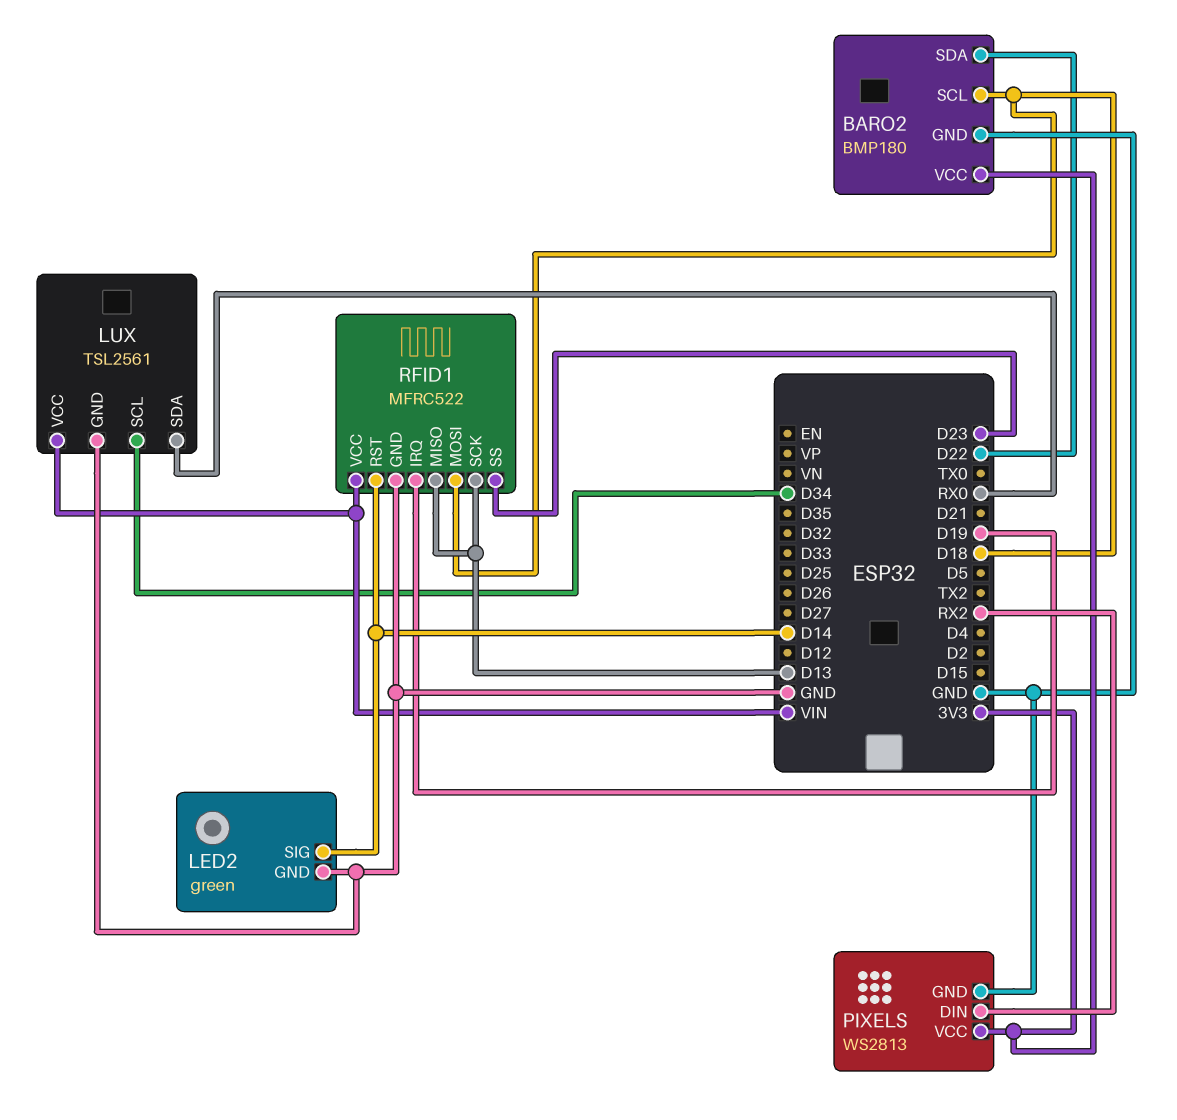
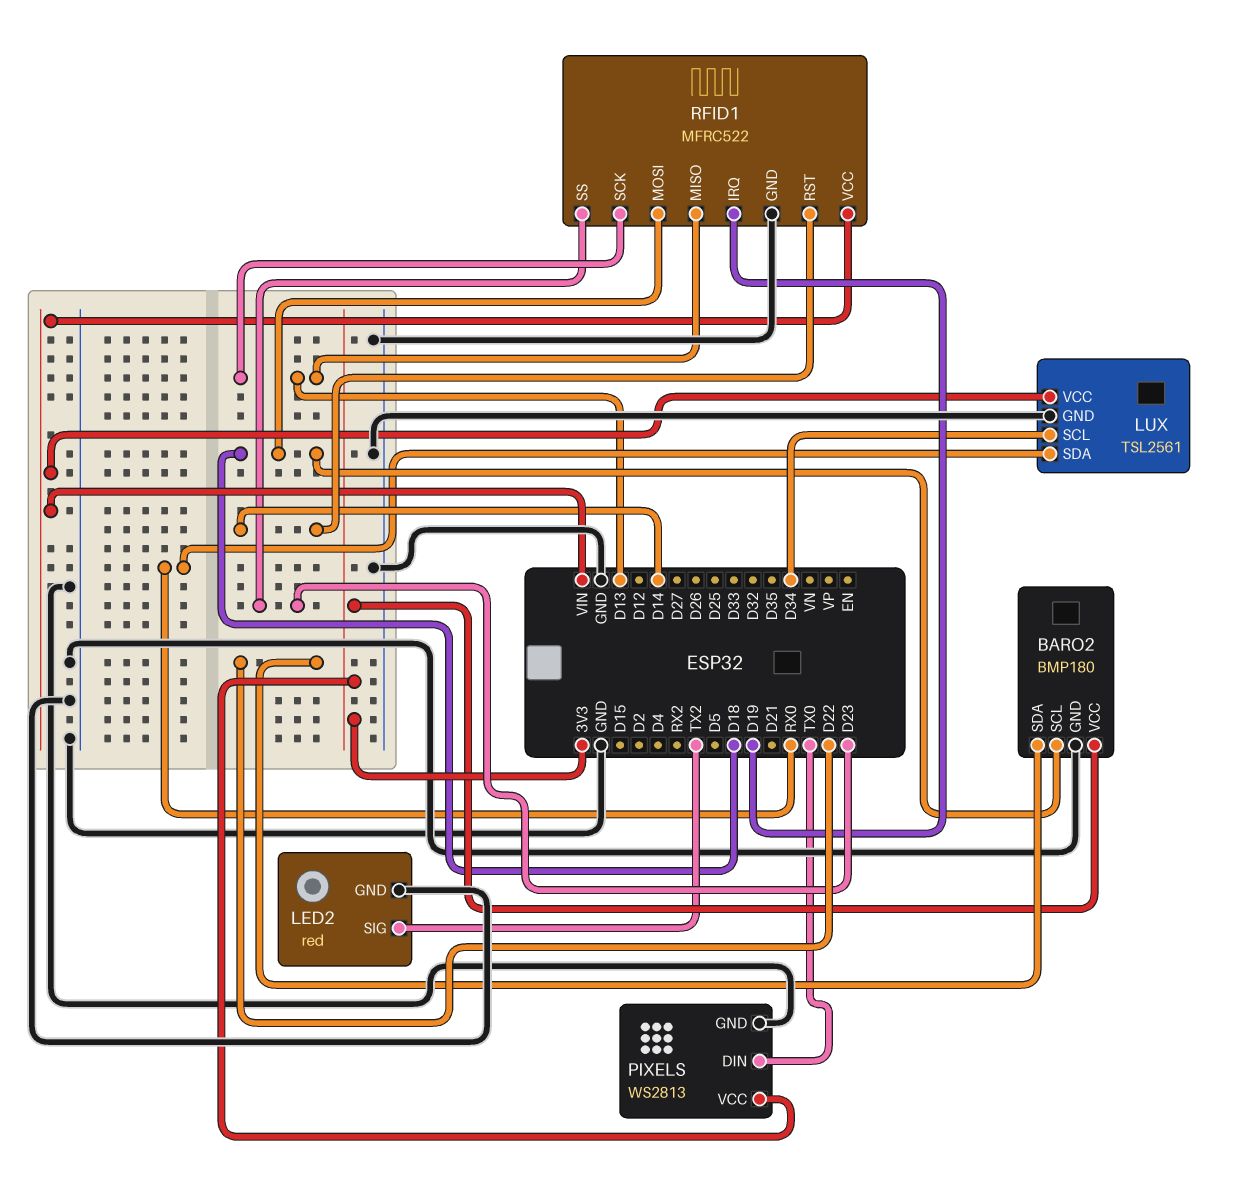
LED2: green -> red
LED2 pin SIG: D14 -> TX2
PIXELS pin DIN: RX2 -> TX0

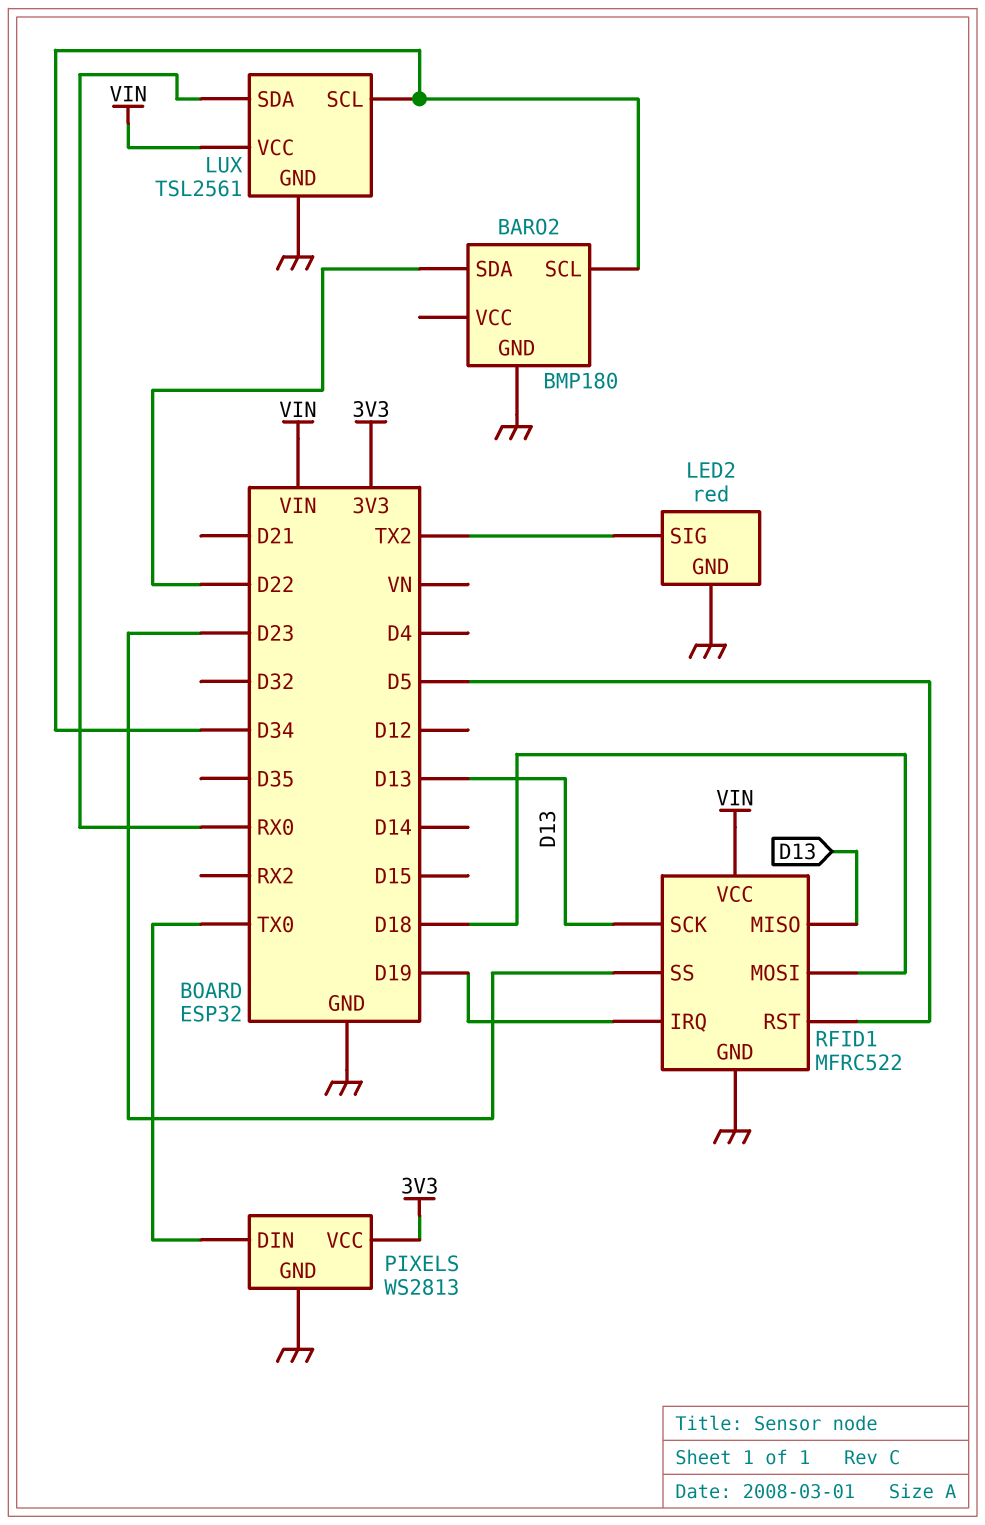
BARO2 pin SCL: D18 -> D34
BARO2 pin VCC: 3V3 -> none
RFID1 pin RST: D14 -> D5

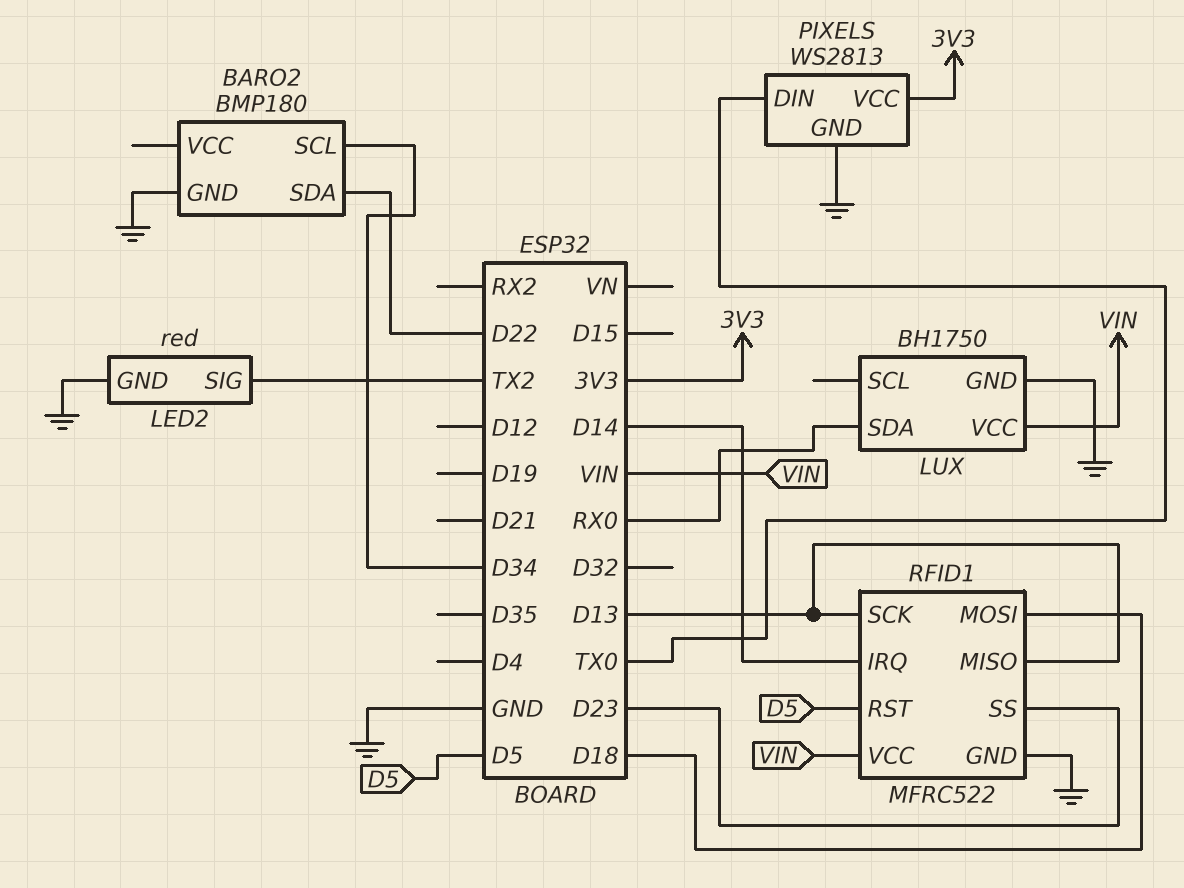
LUX: TSL2561 -> BH1750
LUX pin SCL: D34 -> none
RFID1 pin IRQ: D19 -> D14

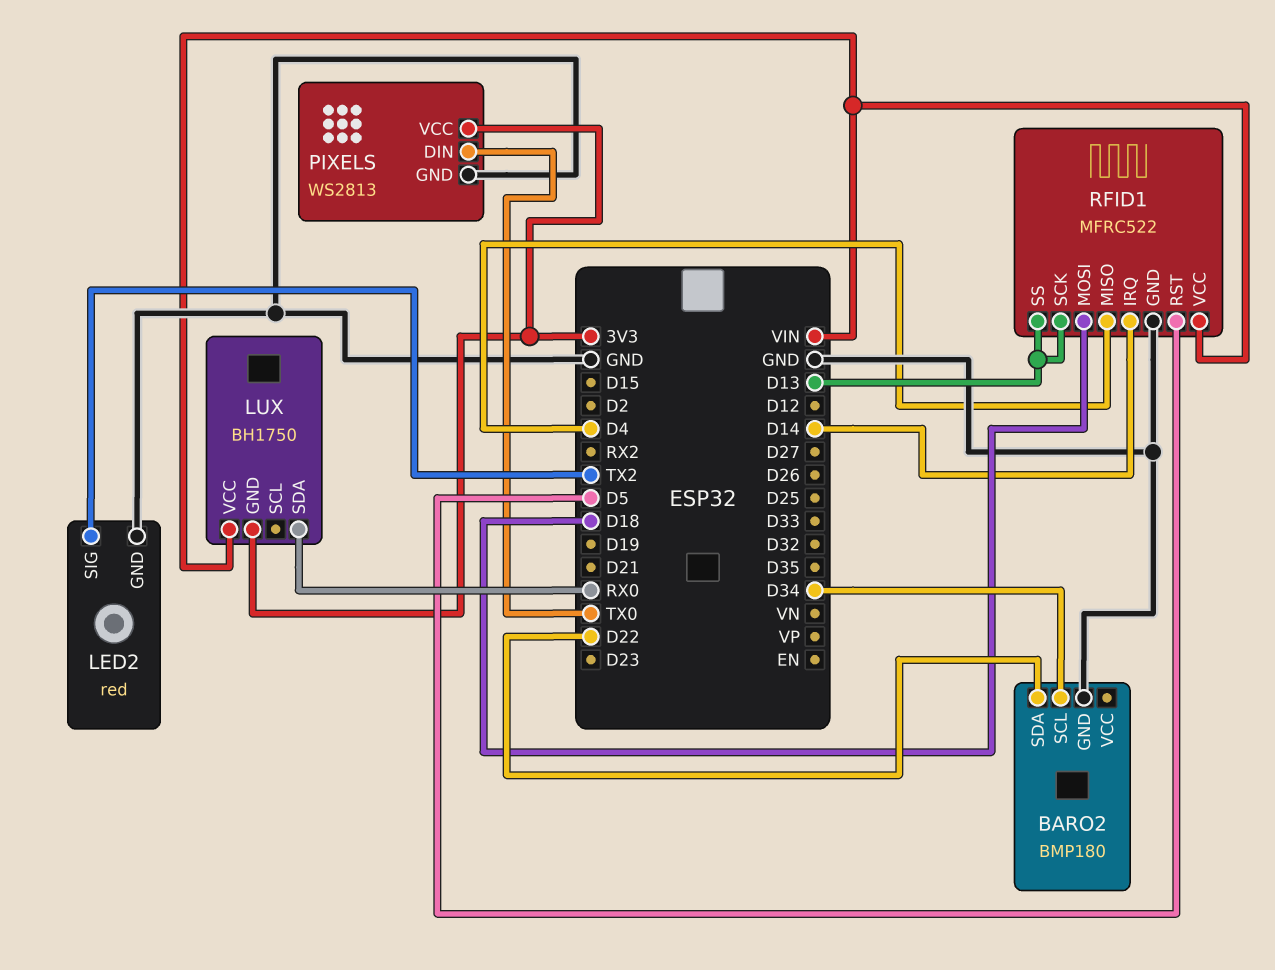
LUX pin GND: GND -> 3V3
RFID1 pin MISO: D13 -> D4
RFID1 pin SS: D23 -> D13

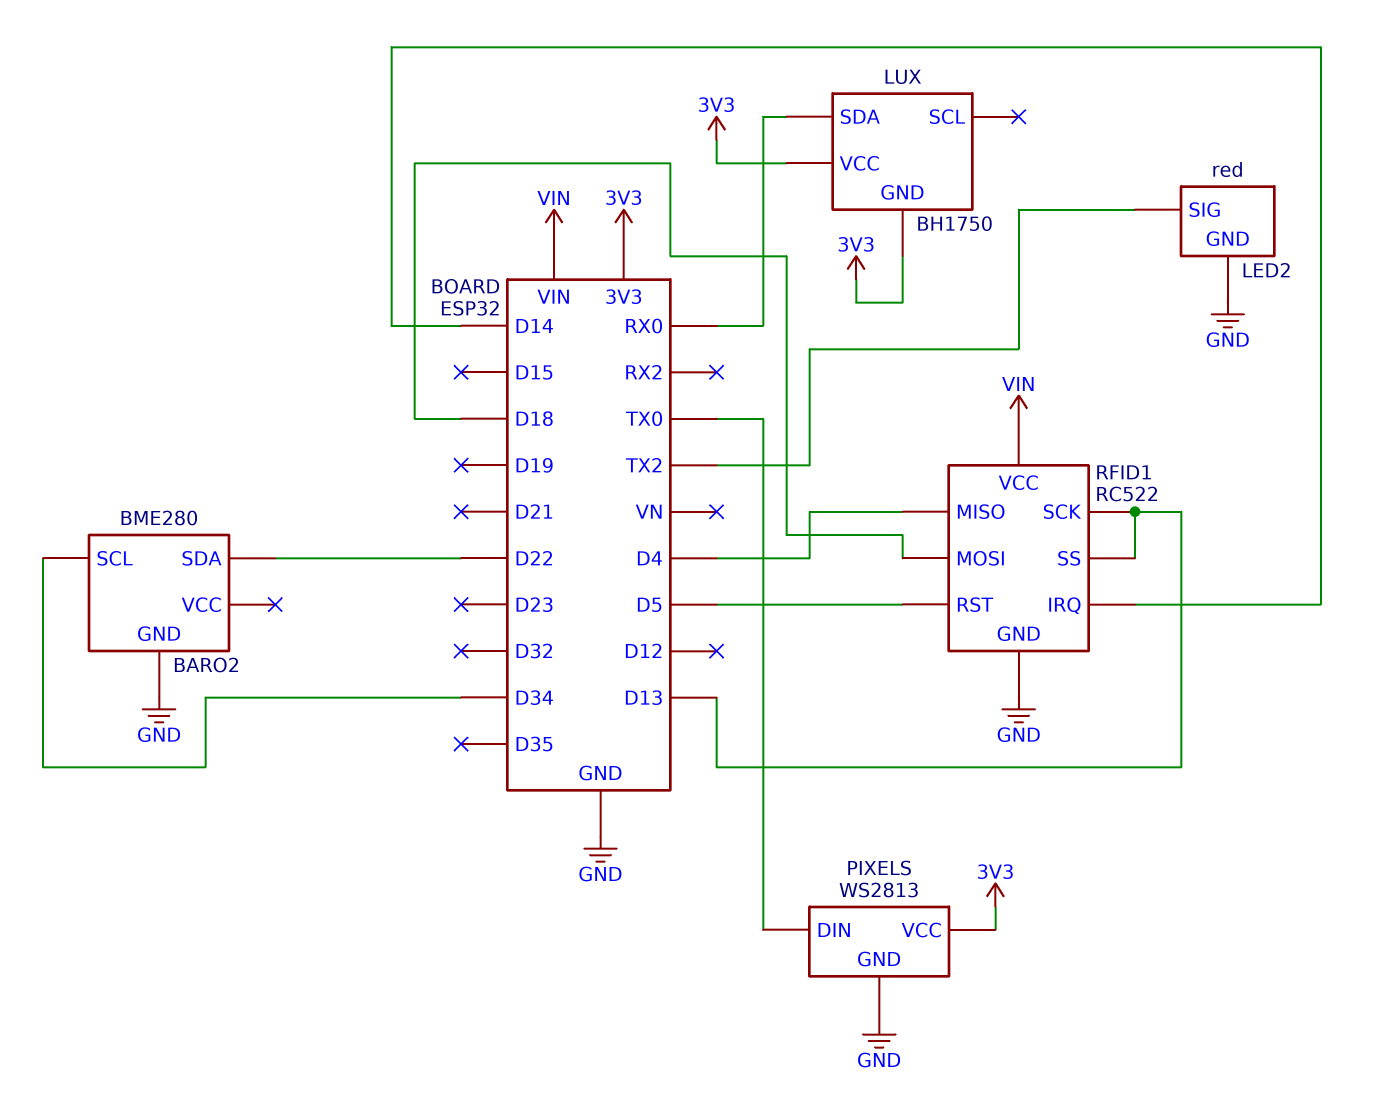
BARO2: BMP180 -> BME280
LUX pin VCC: VIN -> 3V3
RFID1: MFRC522 -> RC522

